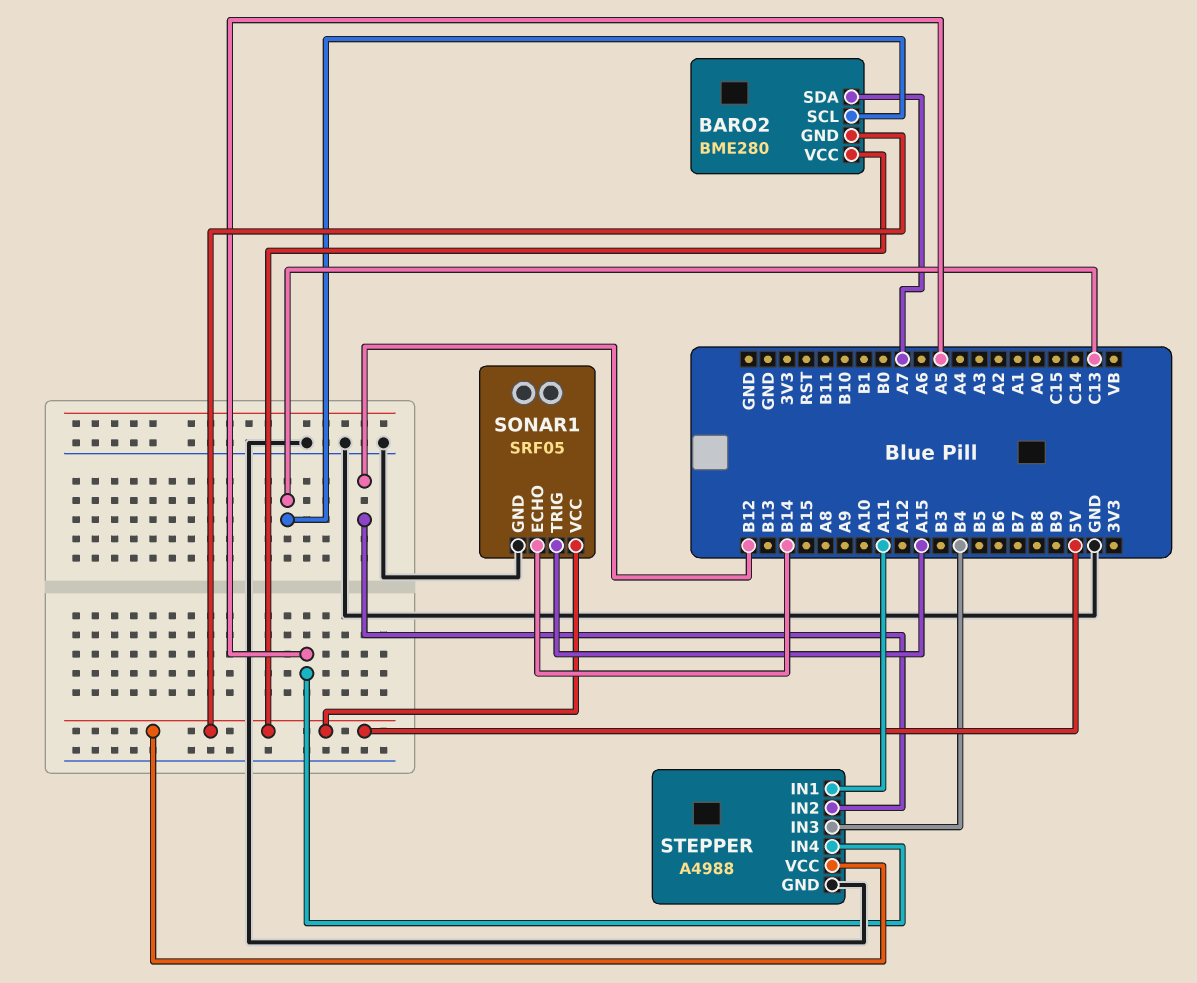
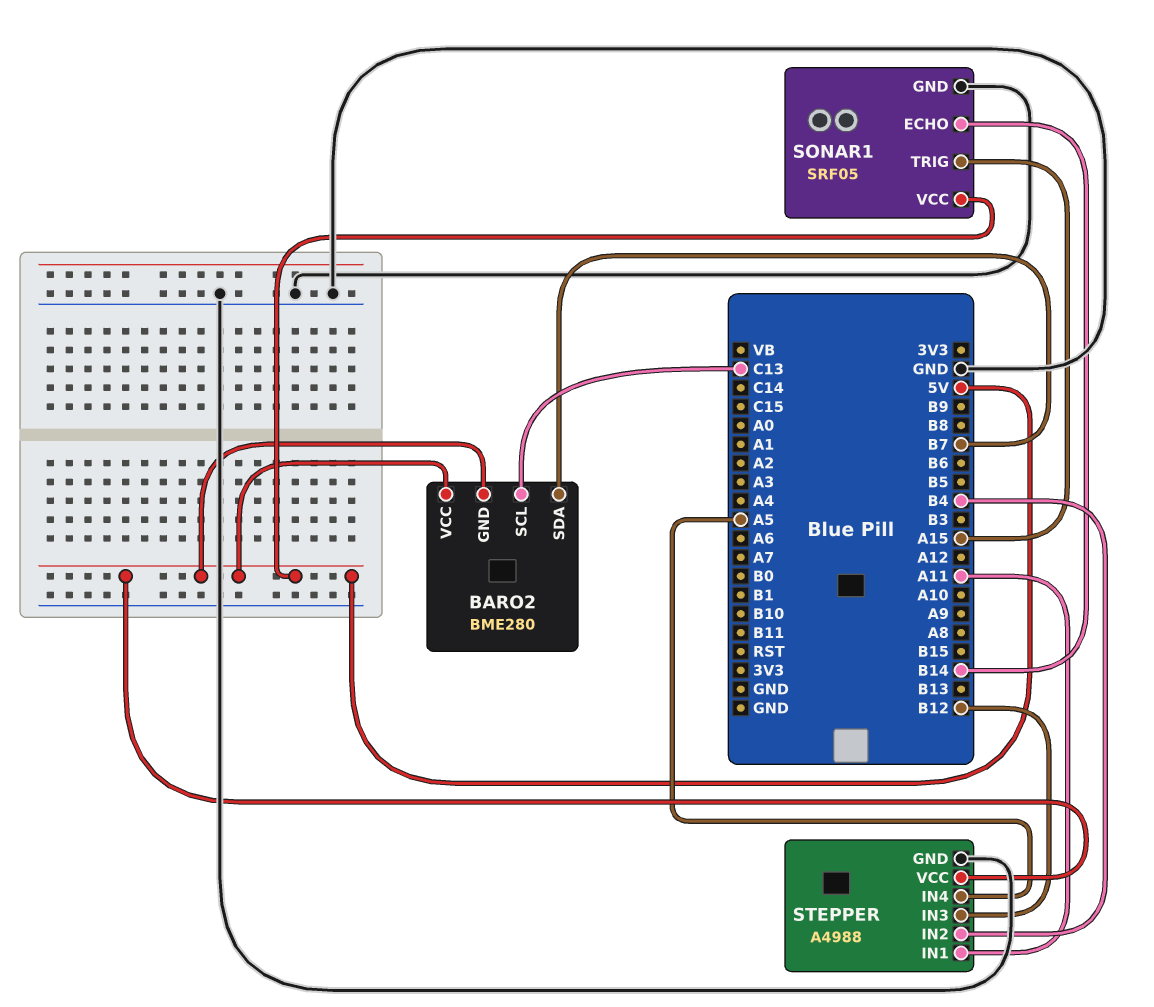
BARO2 pin SDA: A7 -> B7
STEPPER pin IN2: B12 -> B4
STEPPER pin IN3: B4 -> B12

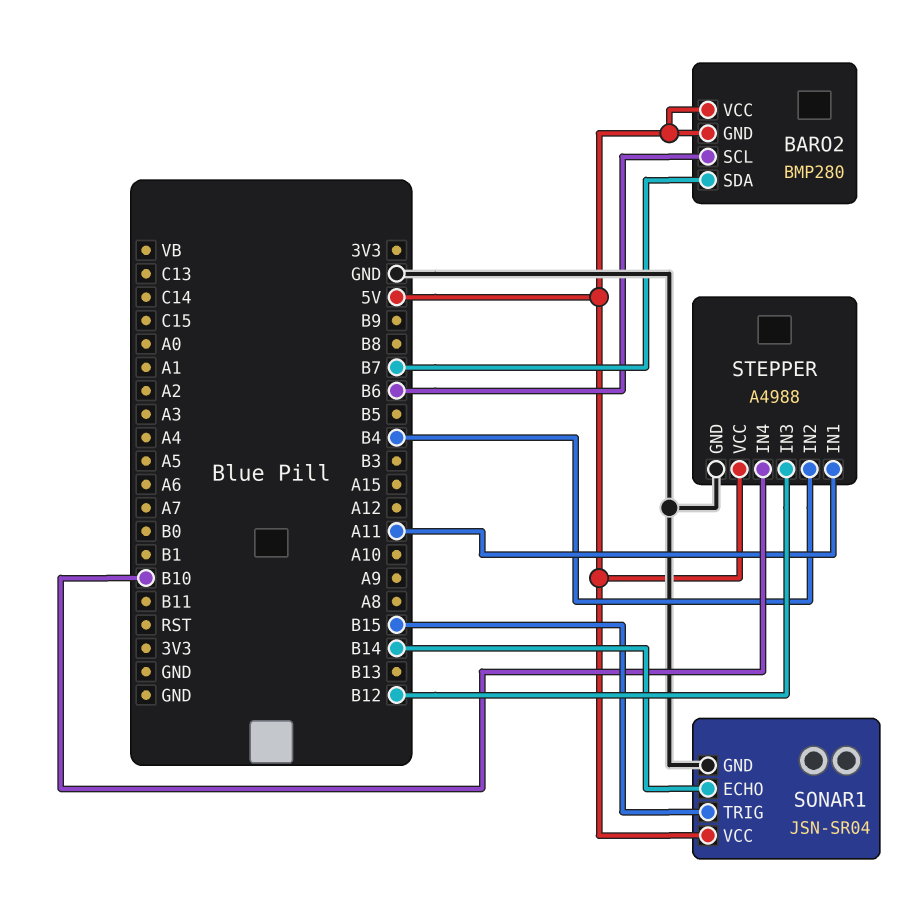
BARO2: BME280 -> BMP280
BARO2 pin SCL: C13 -> B6
SONAR1: SRF05 -> JSN-SR04
SONAR1 pin TRIG: A15 -> B15
STEPPER pin IN4: A5 -> B10

